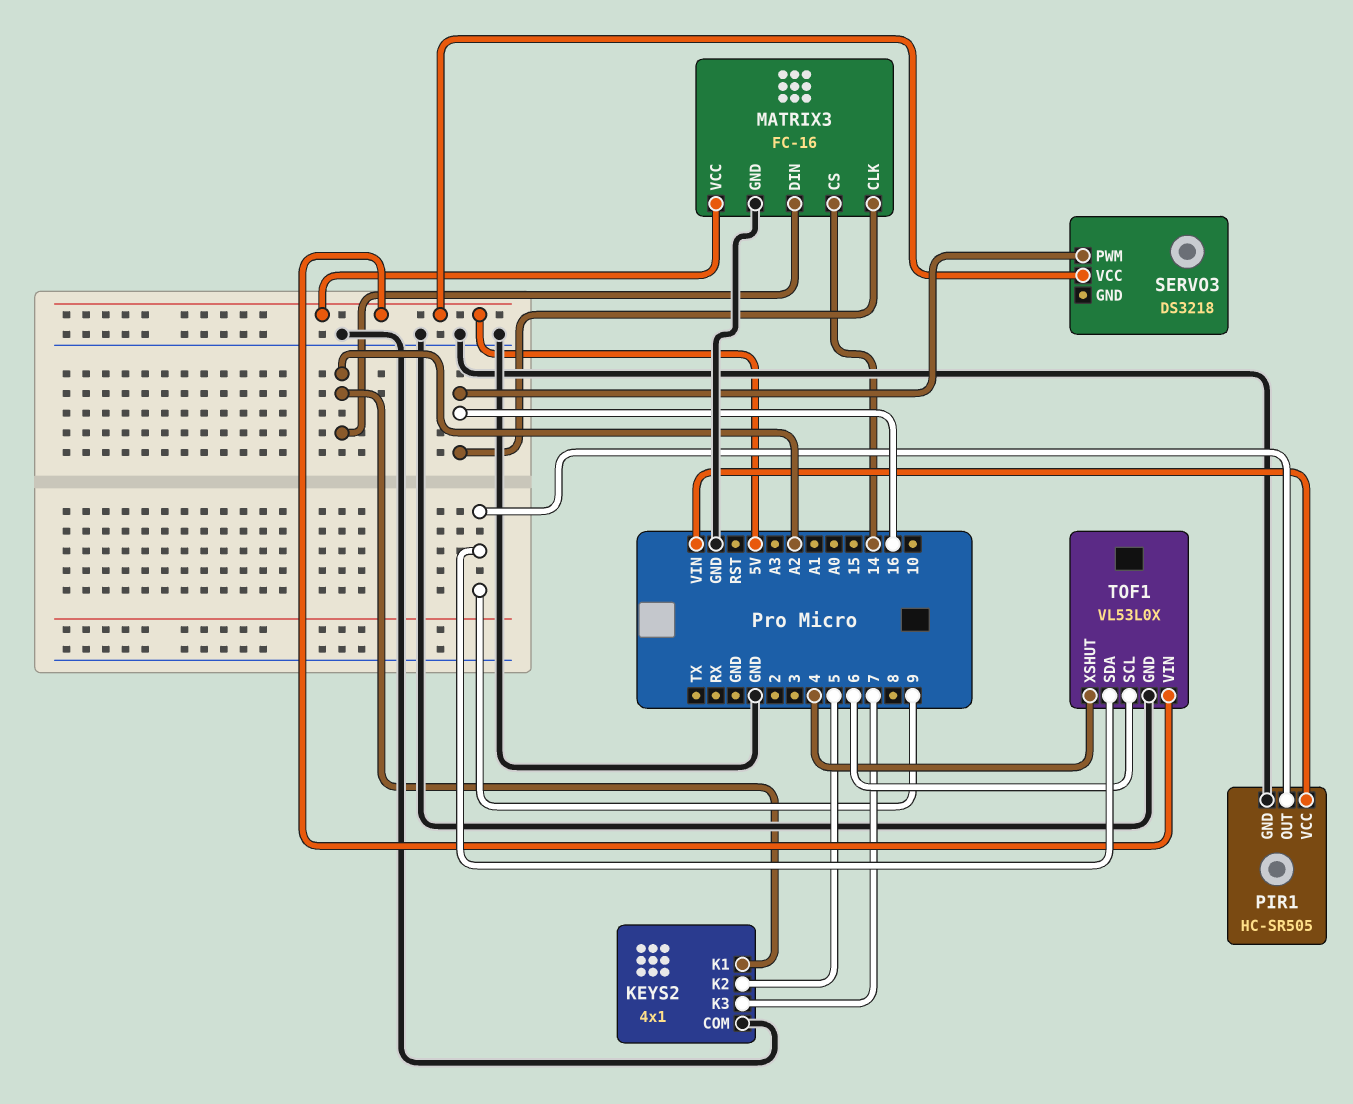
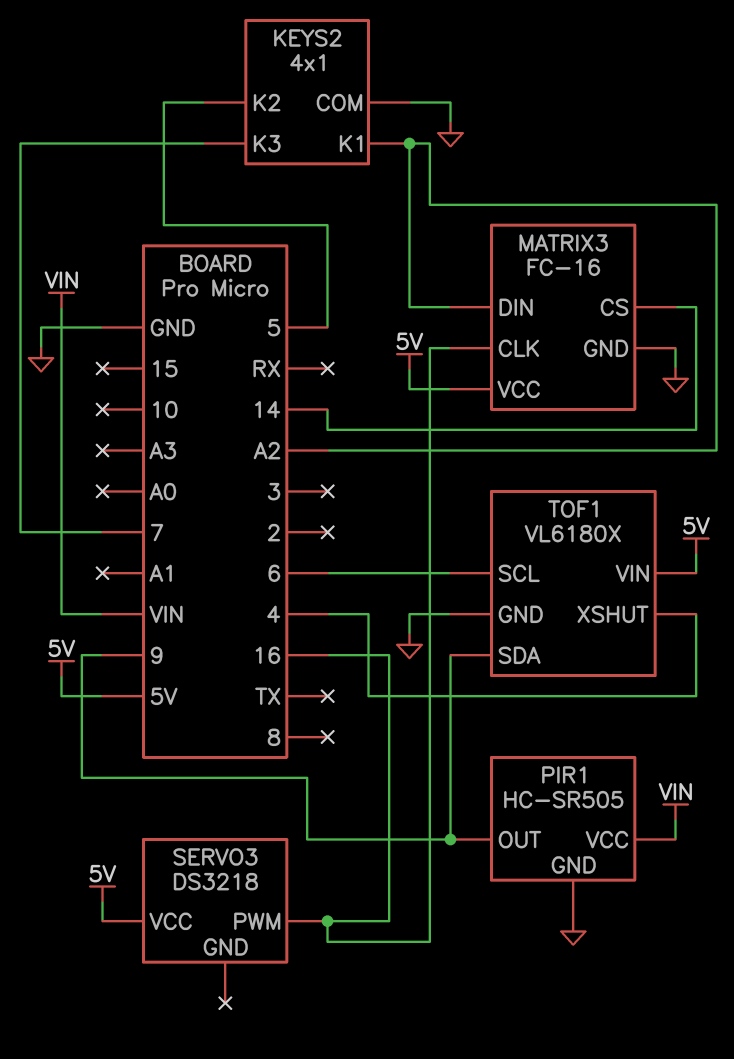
TOF1: VL53L0X -> VL6180X

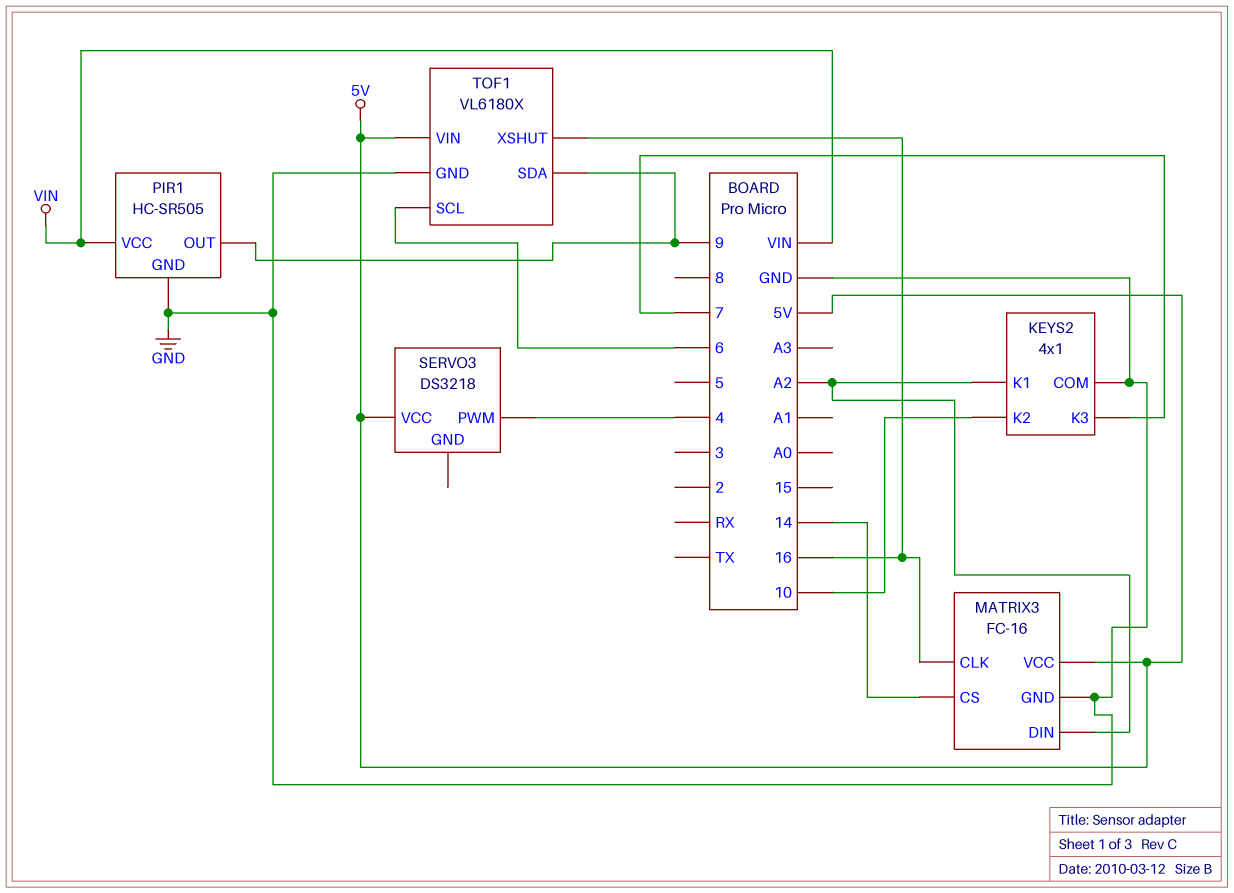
KEYS2 pin K2: 5 -> 10
SERVO3 pin PWM: 16 -> 4
TOF1 pin XSHUT: 4 -> 16

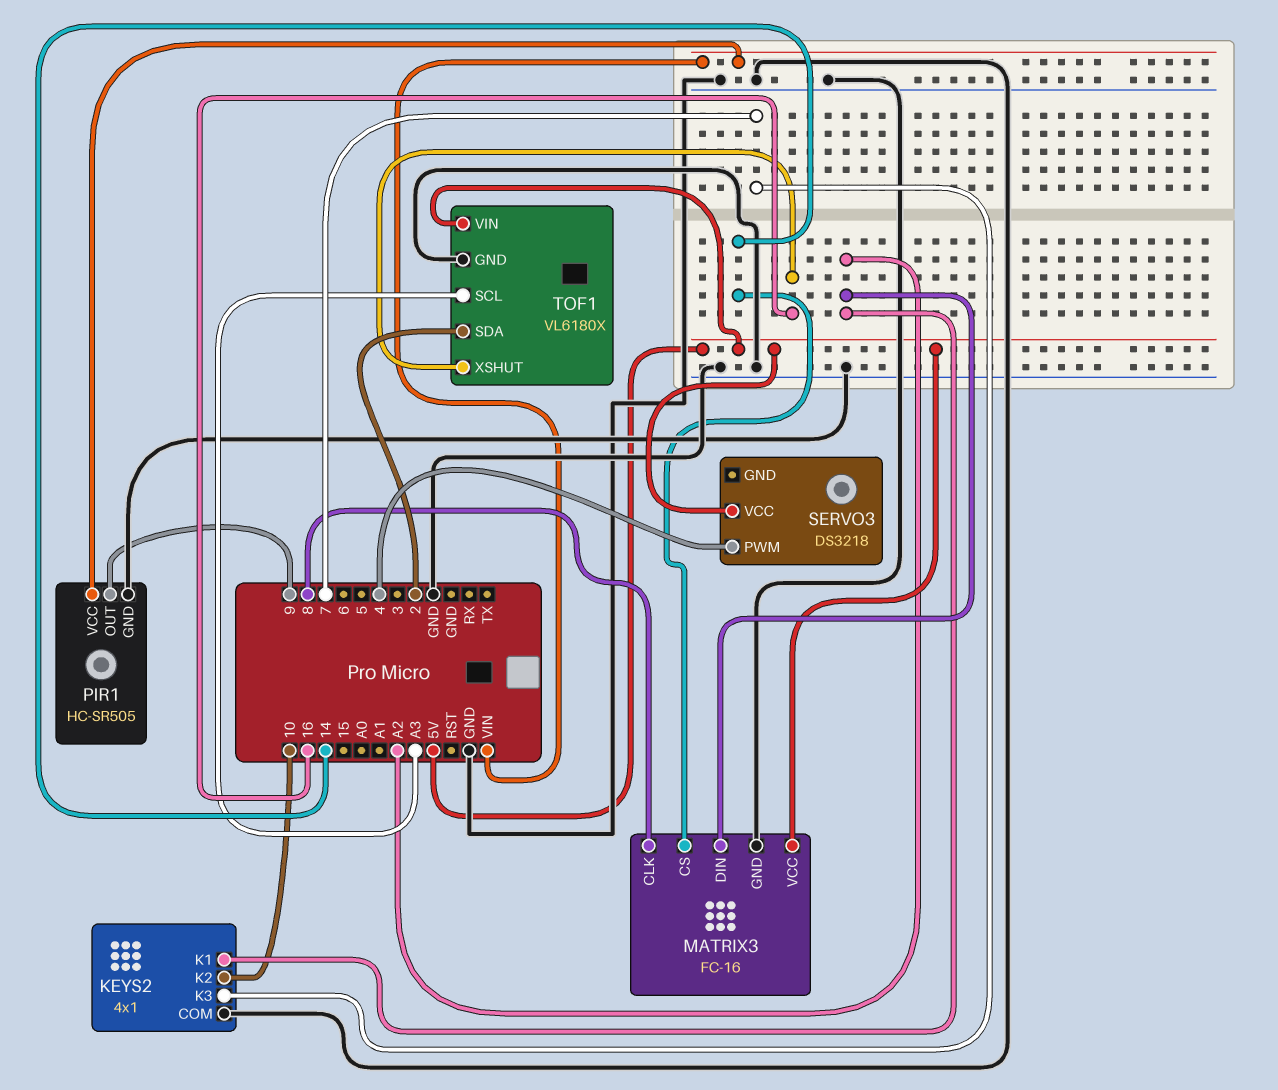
MATRIX3 pin CLK: 16 -> 8
TOF1 pin SCL: 6 -> A3
TOF1 pin SDA: 9 -> 2

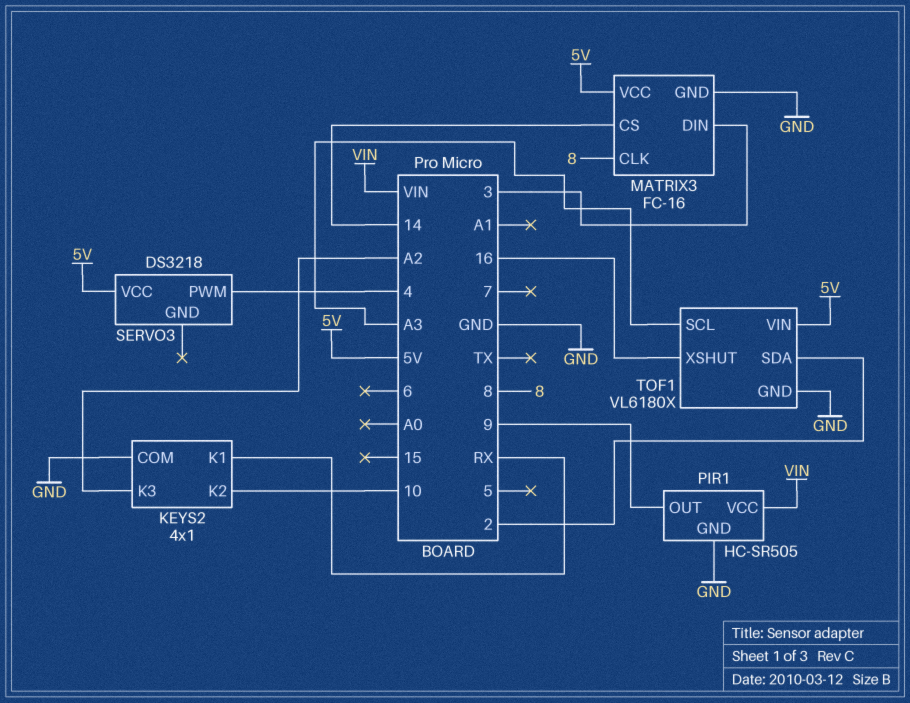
KEYS2 pin K1: A2 -> RX
KEYS2 pin K3: 7 -> A2
MATRIX3 pin DIN: A2 -> 3

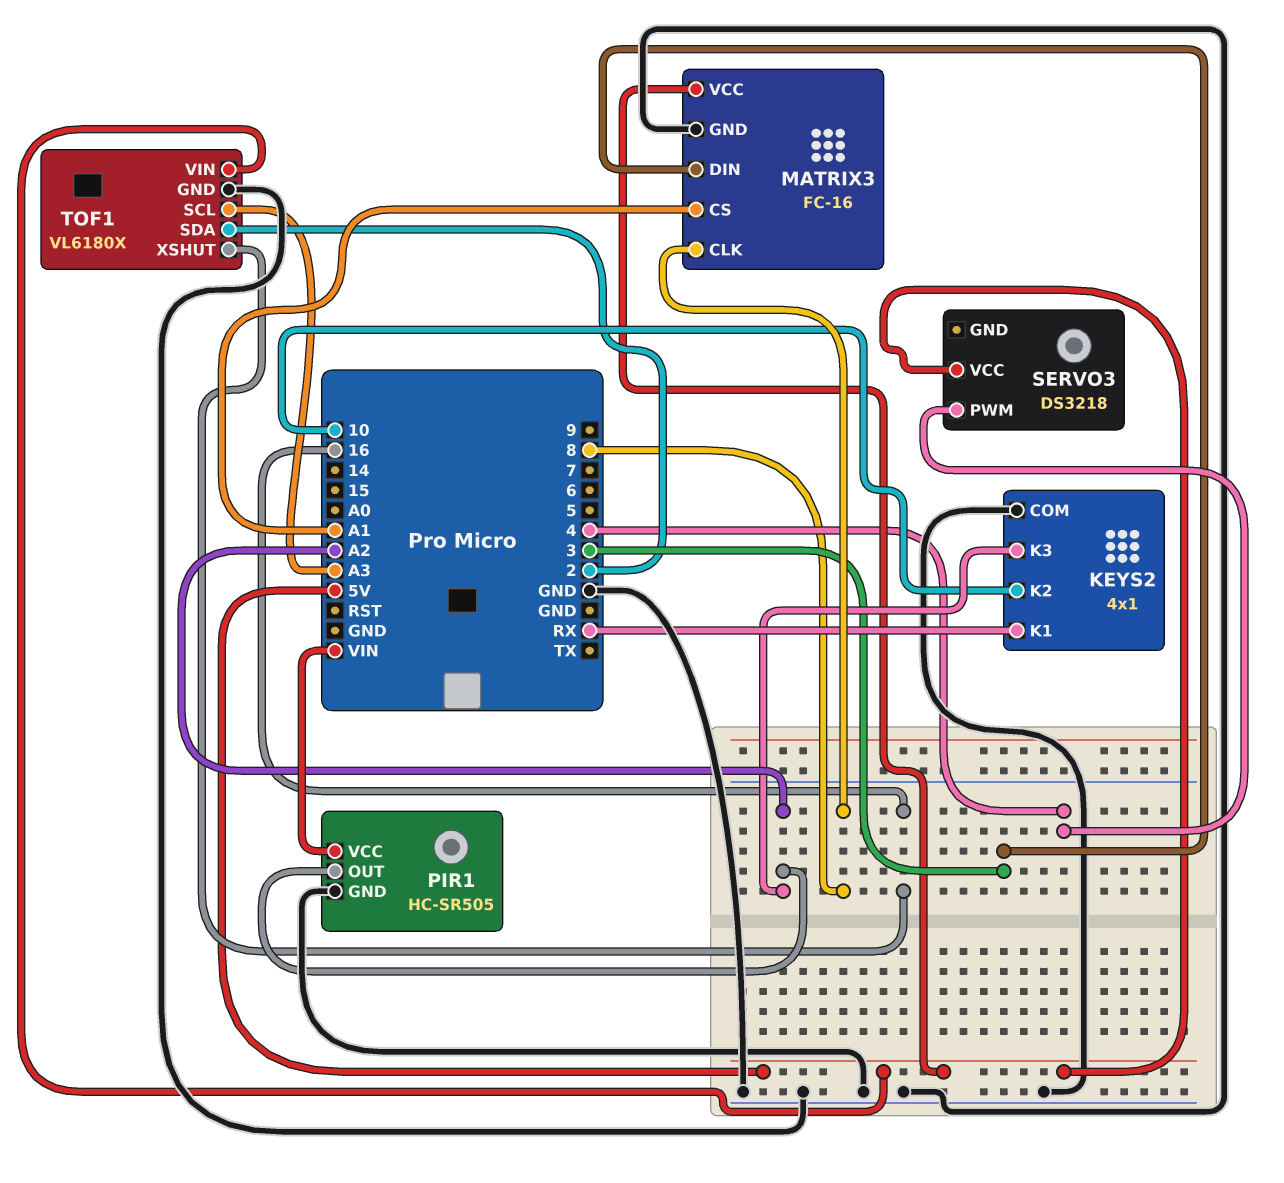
MATRIX3 pin CS: 14 -> A1
PIR1 pin OUT: 9 -> A2

